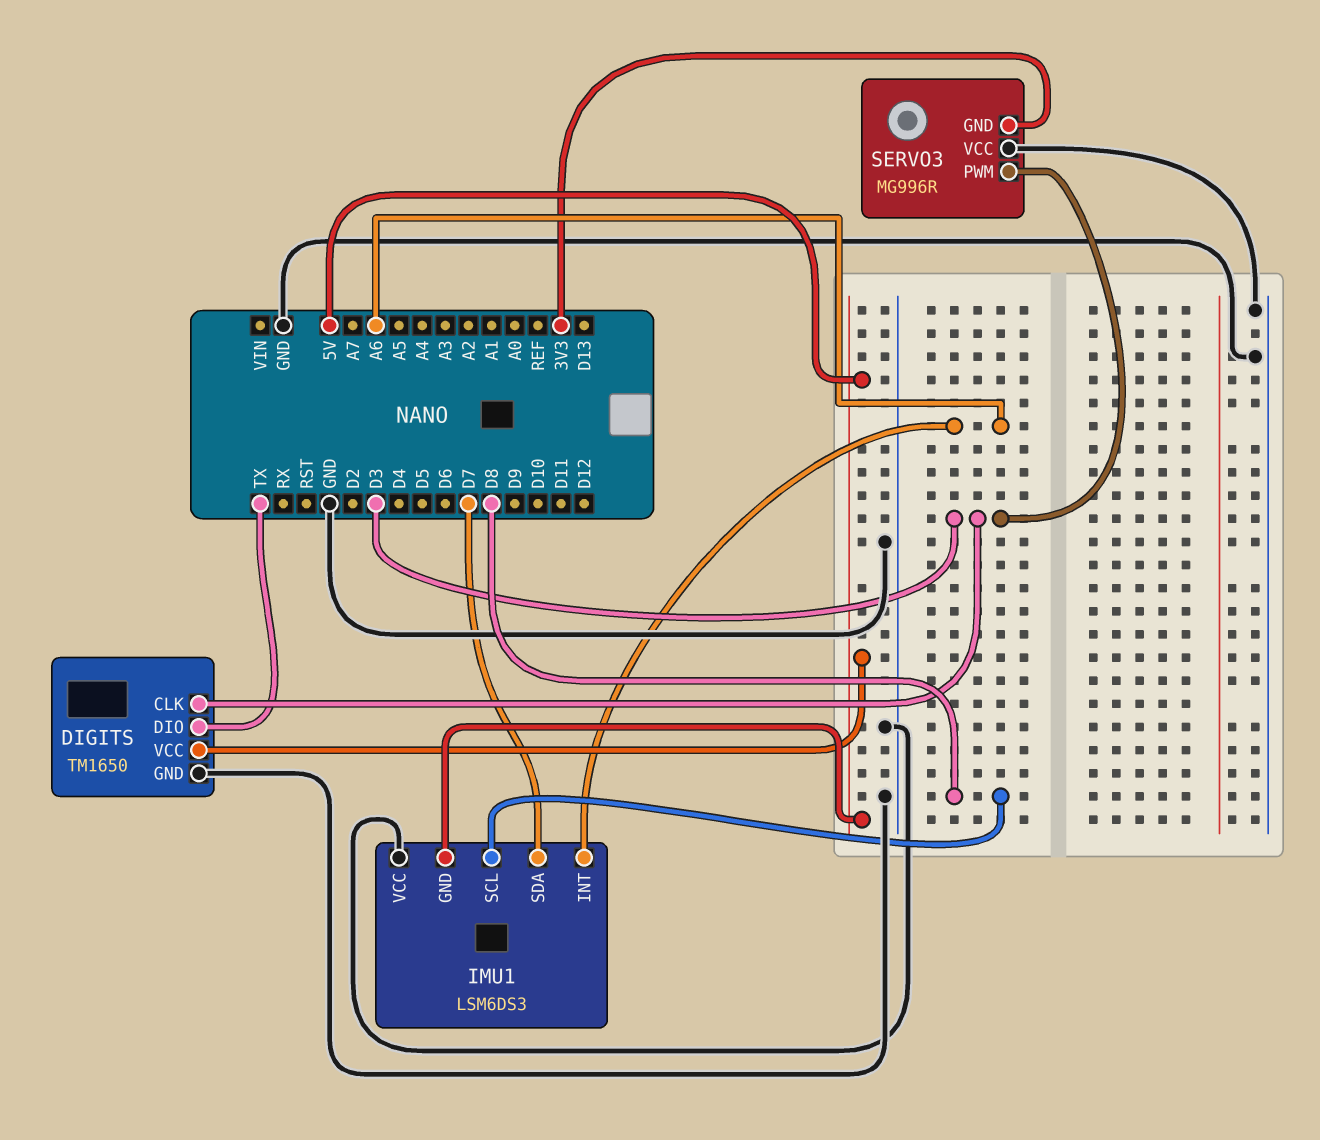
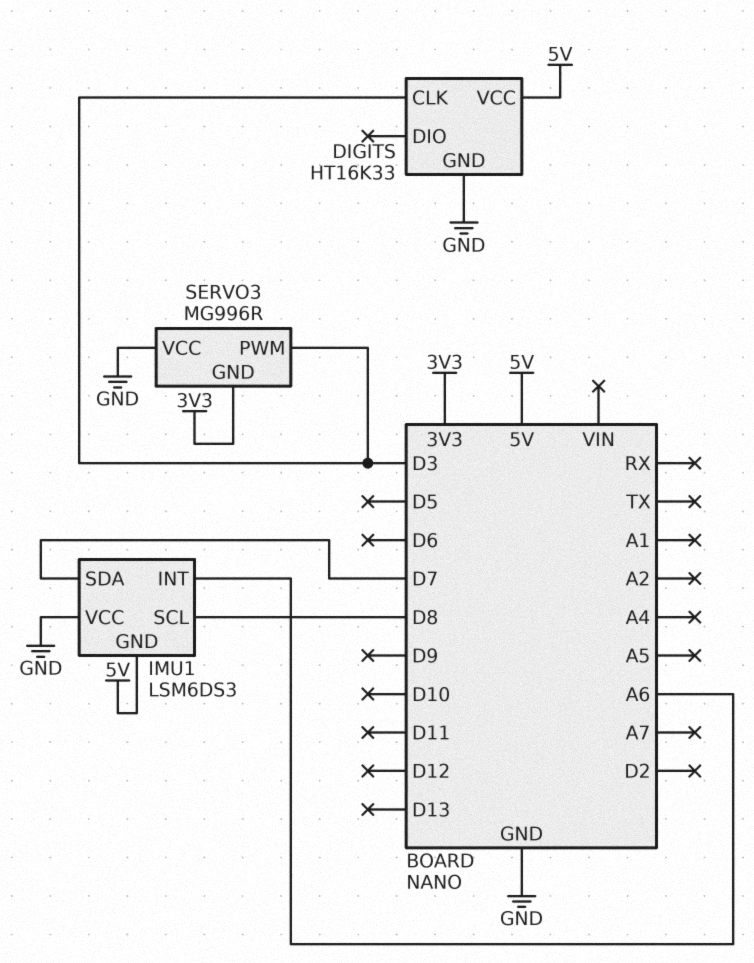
DIGITS: TM1650 -> HT16K33
DIGITS pin DIO: TX -> none

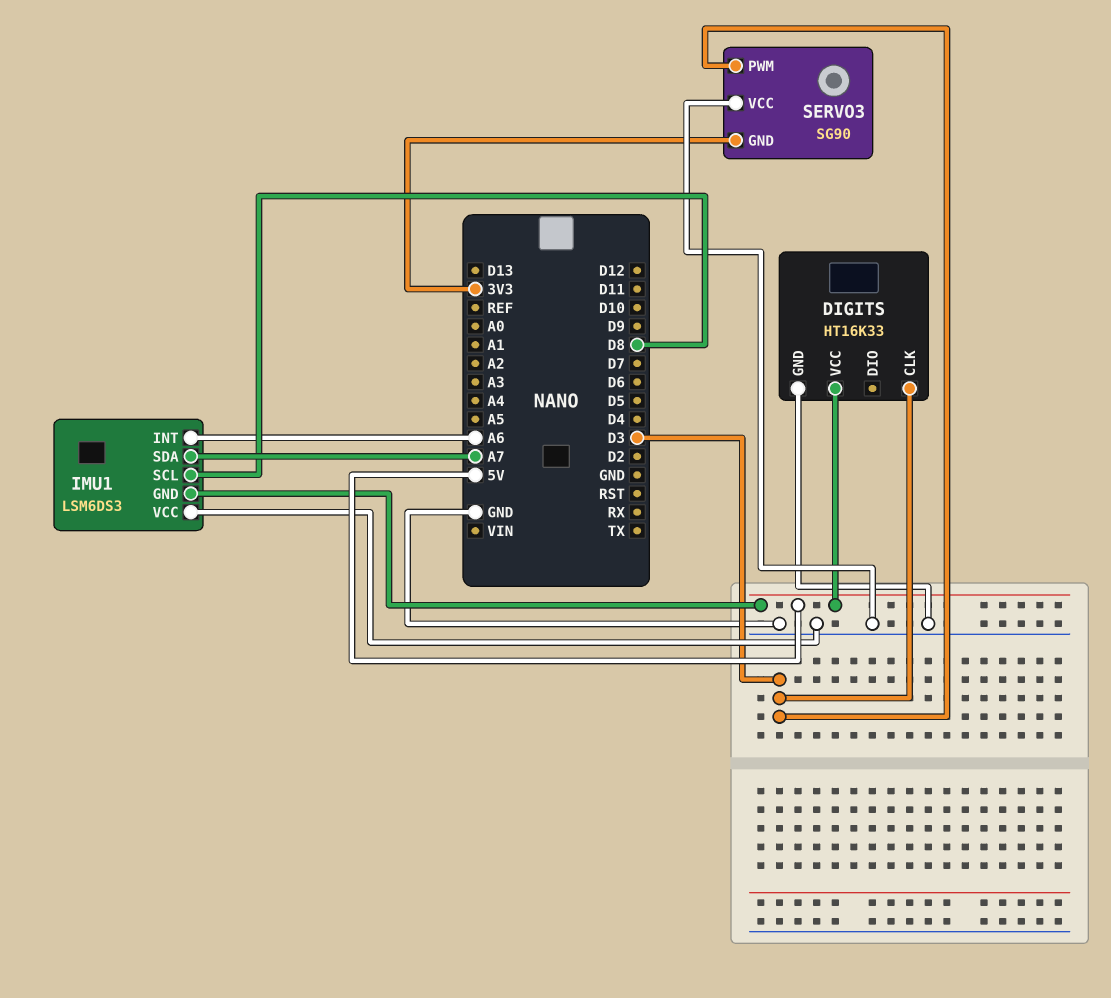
IMU1 pin SDA: D7 -> A7
SERVO3: MG996R -> SG90

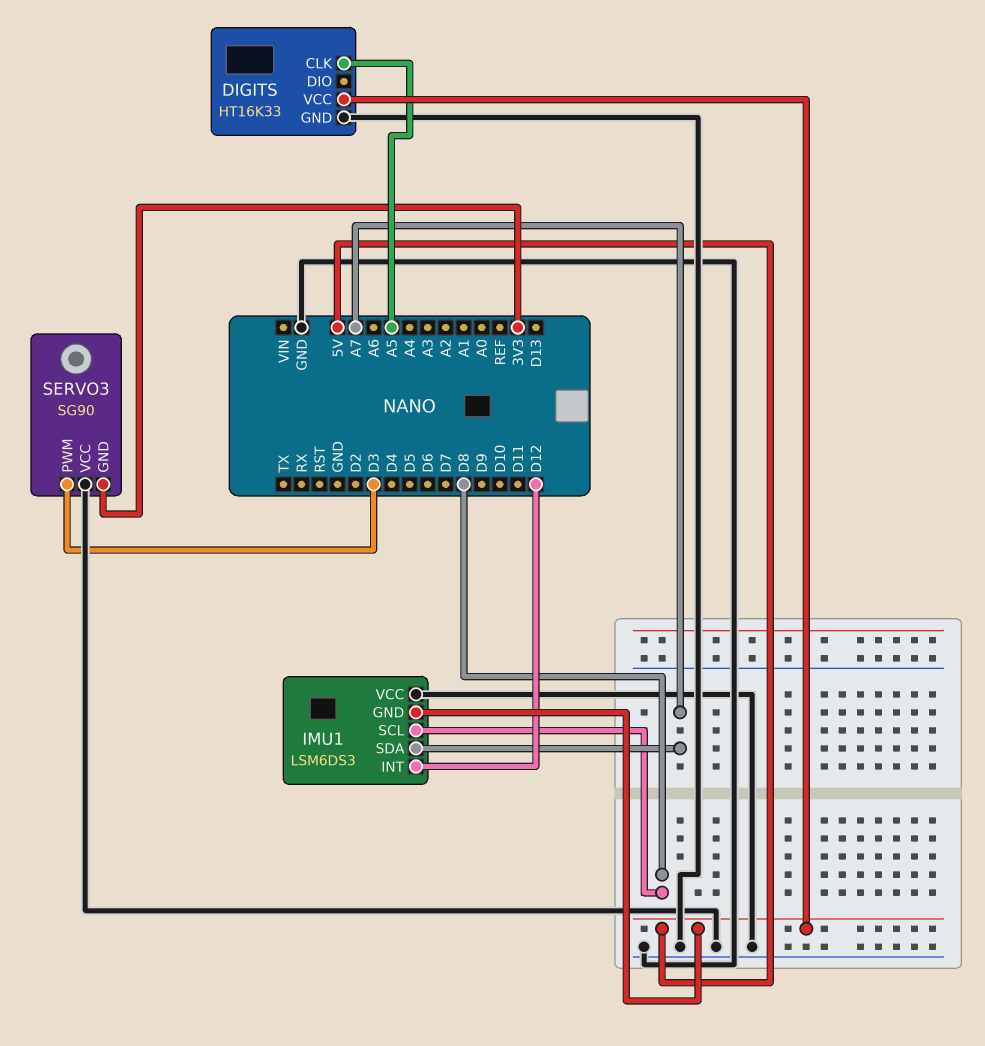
DIGITS pin CLK: D3 -> A5
IMU1 pin INT: A6 -> D12

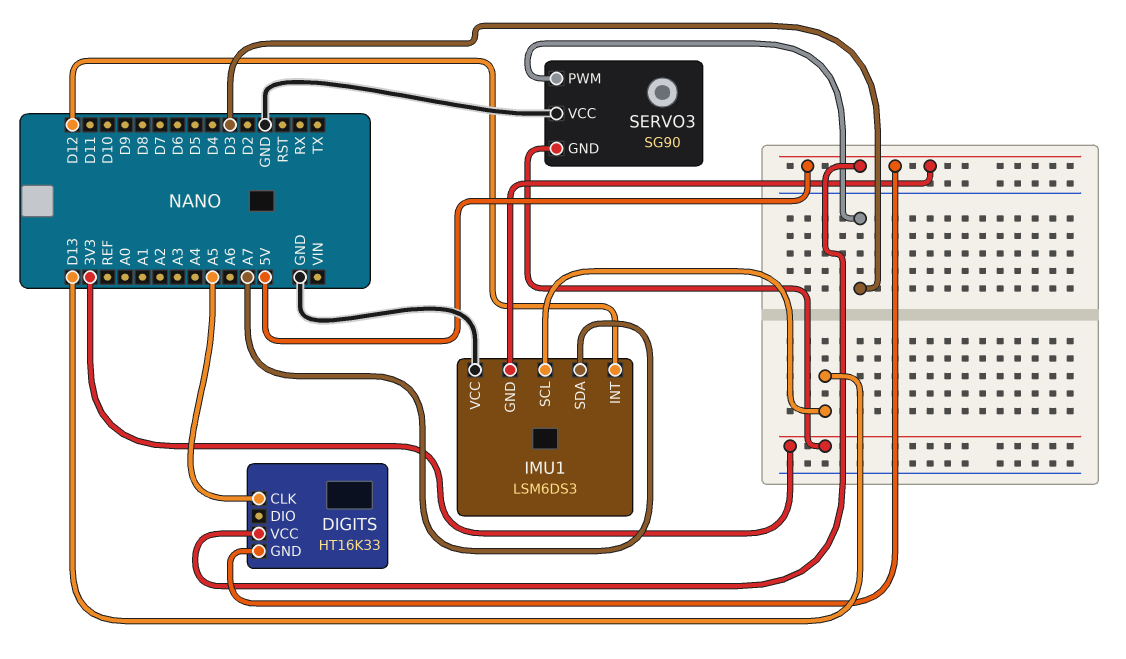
DIGITS pin GND: GND -> 5V
IMU1 pin SCL: D8 -> D13

